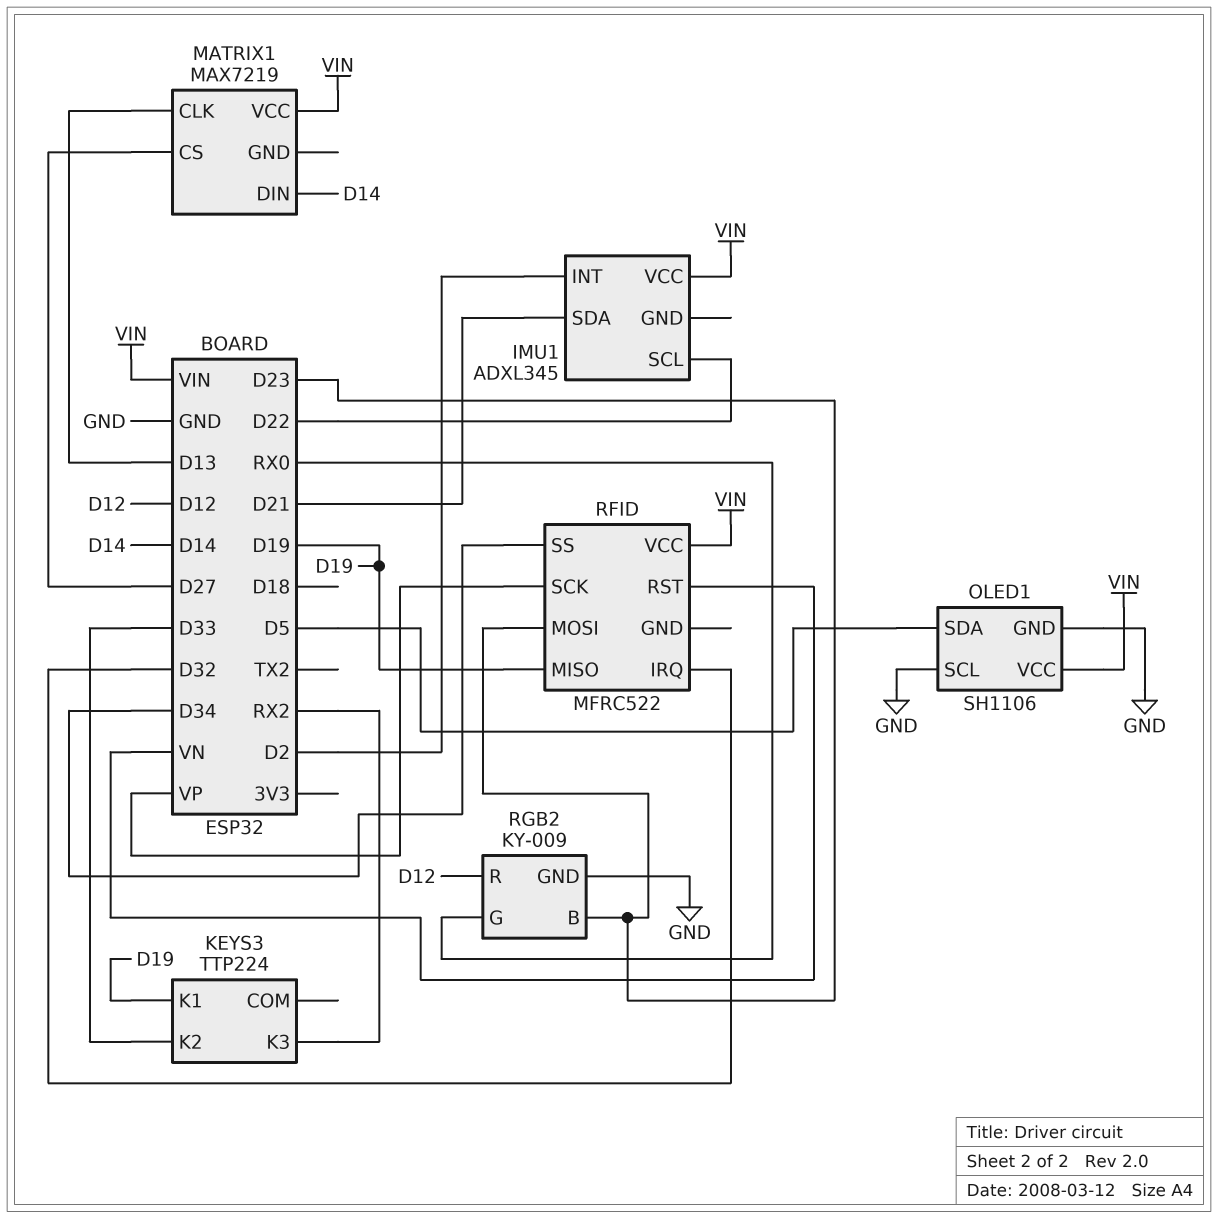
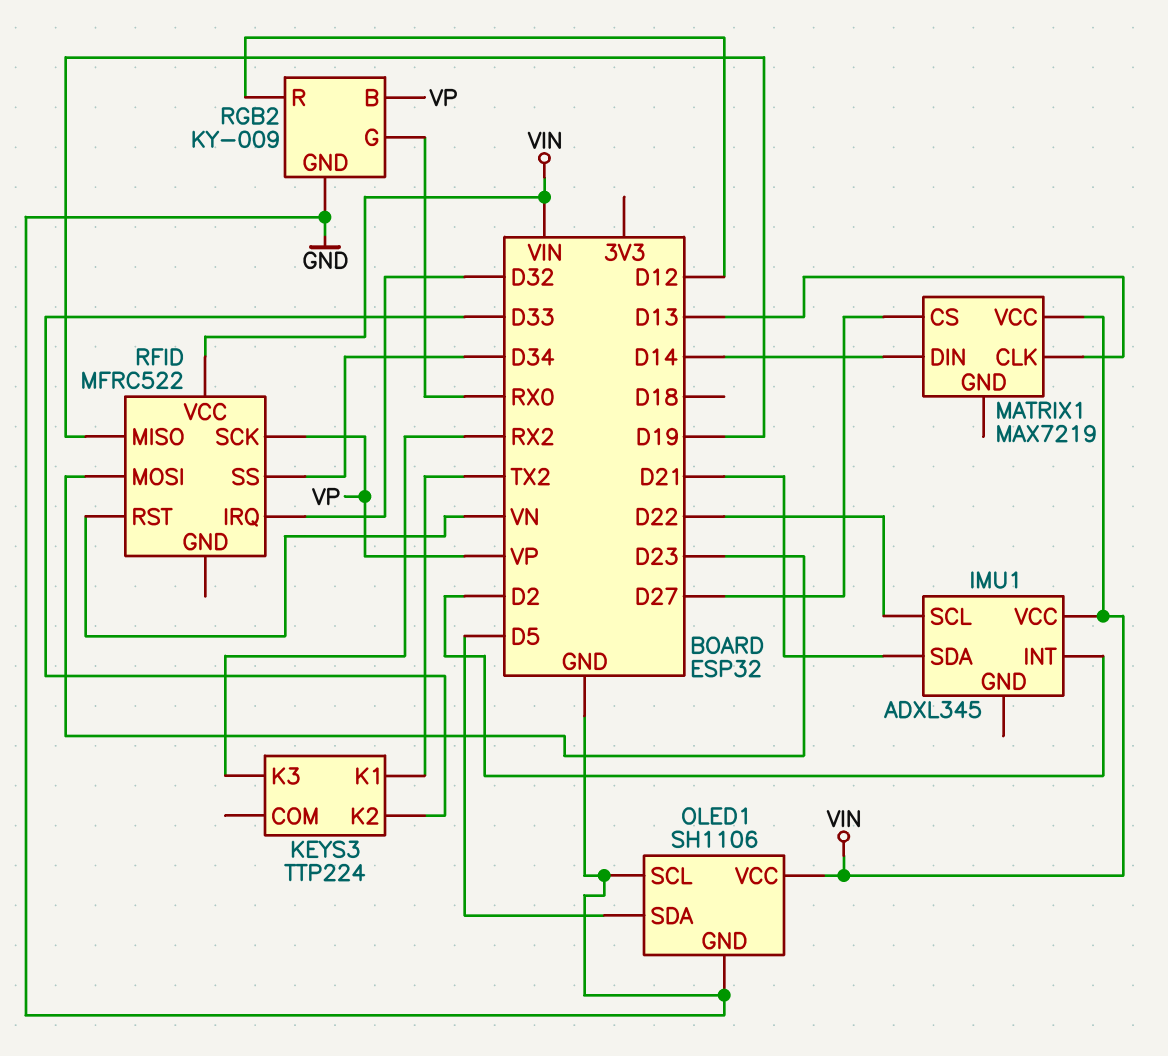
KEYS3 pin K1: D19 -> TX2
RGB2 pin B: D23 -> VP

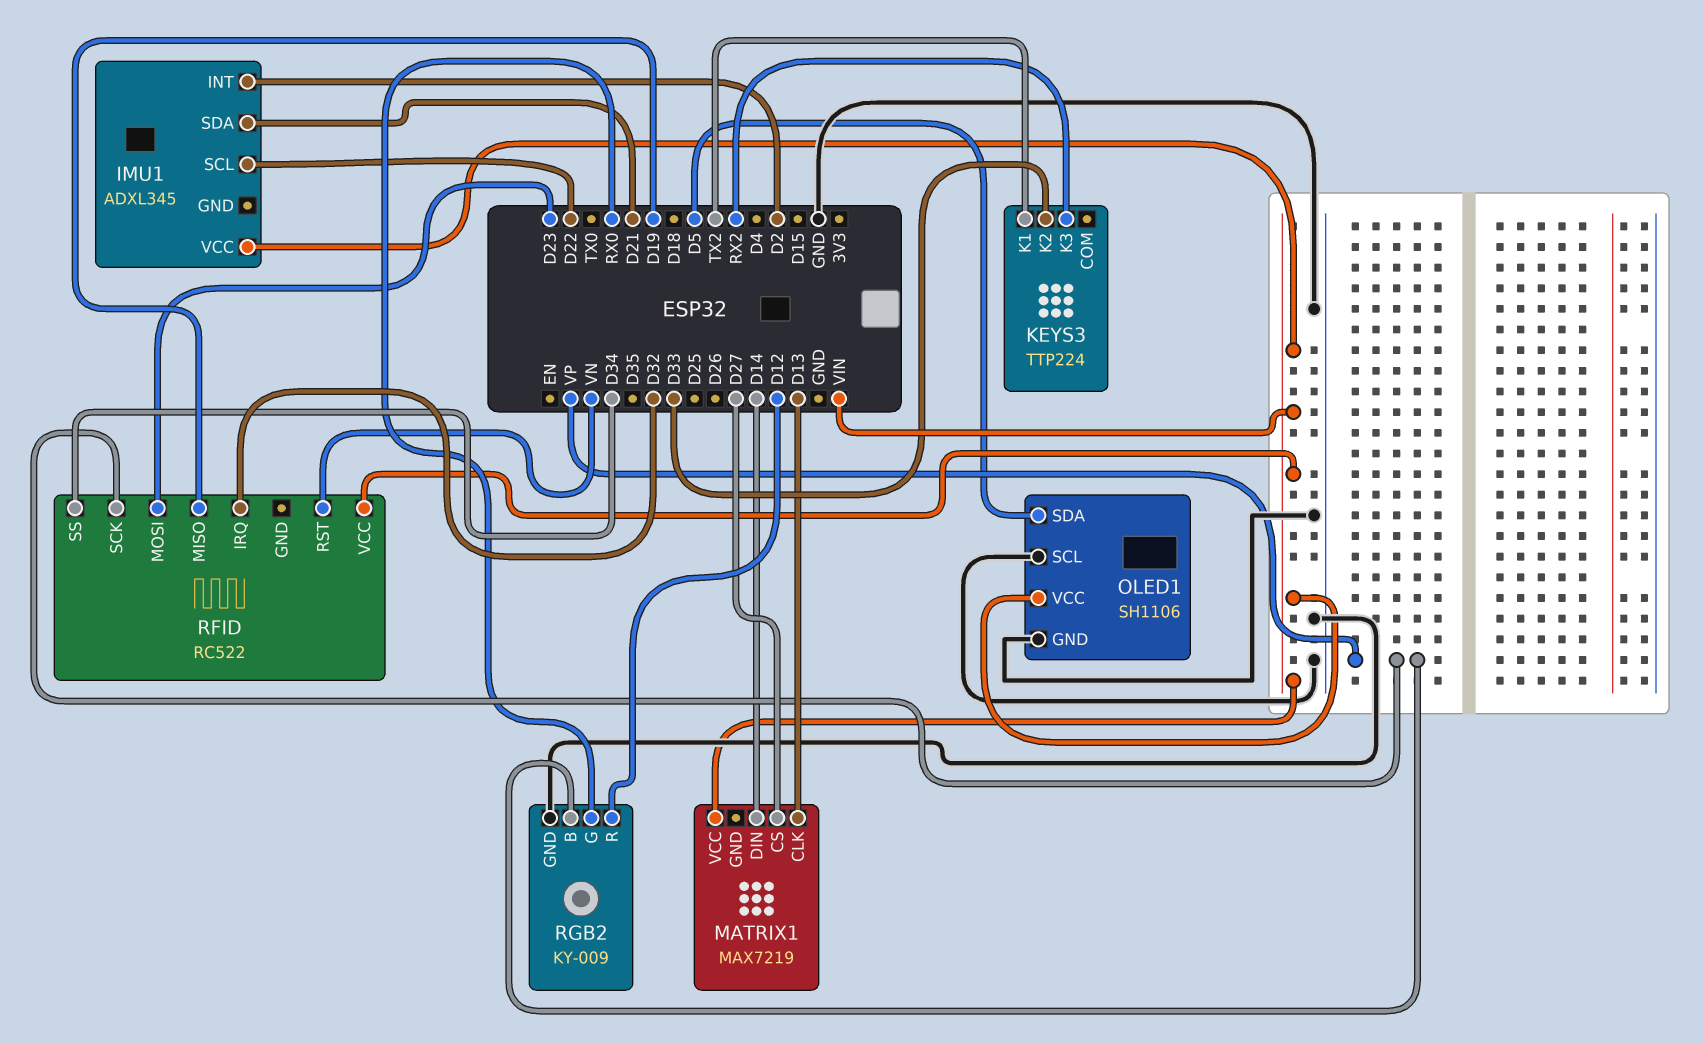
RFID: MFRC522 -> RC522

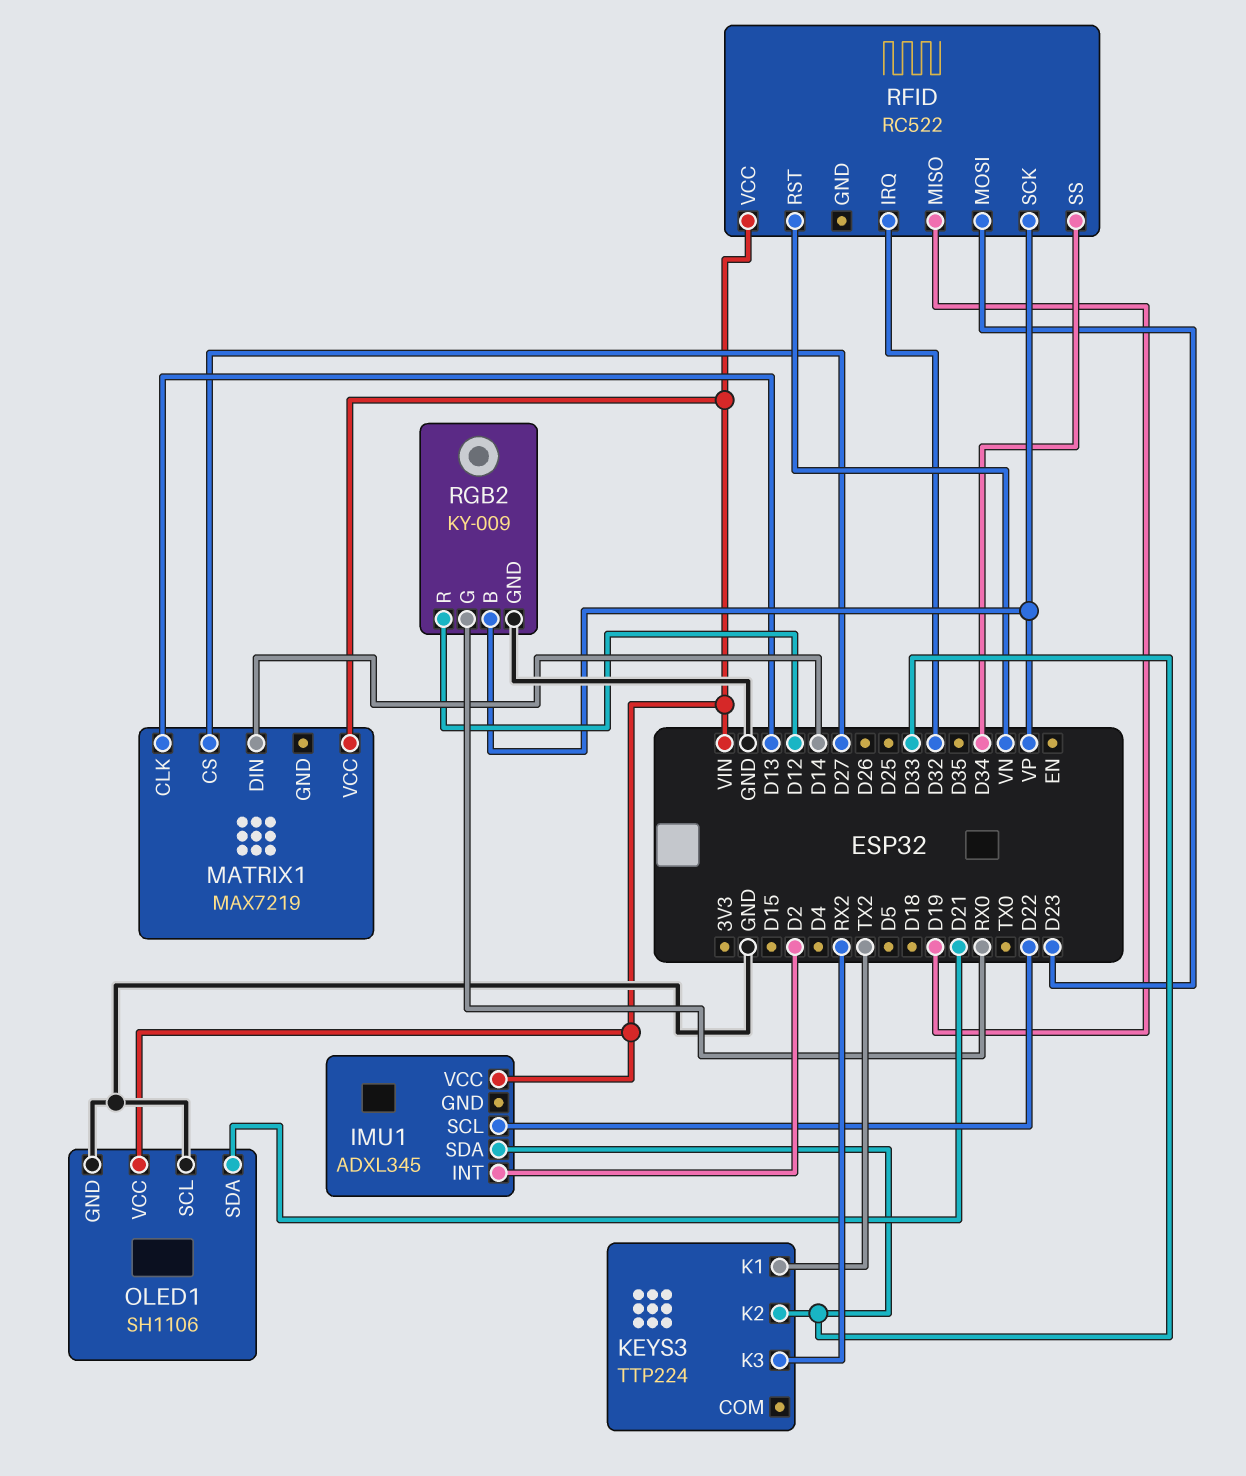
IMU1 pin SDA: D21 -> D33
OLED1 pin SDA: D5 -> D21

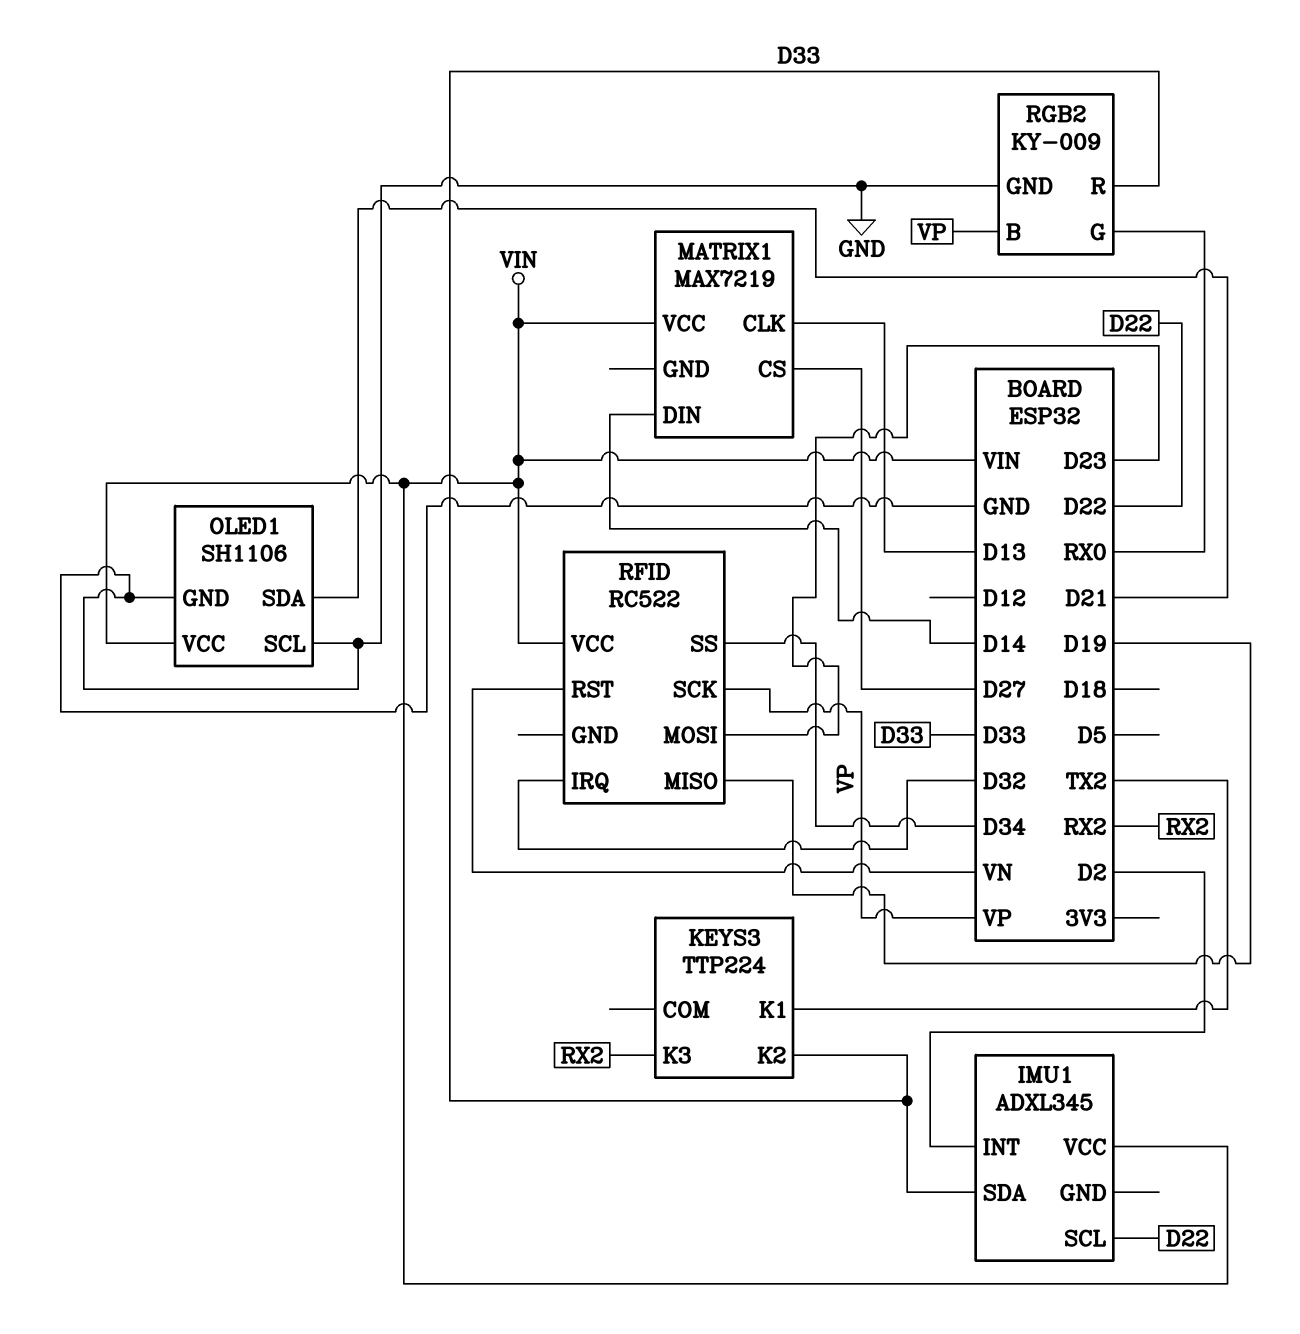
RGB2 pin R: D12 -> D33

